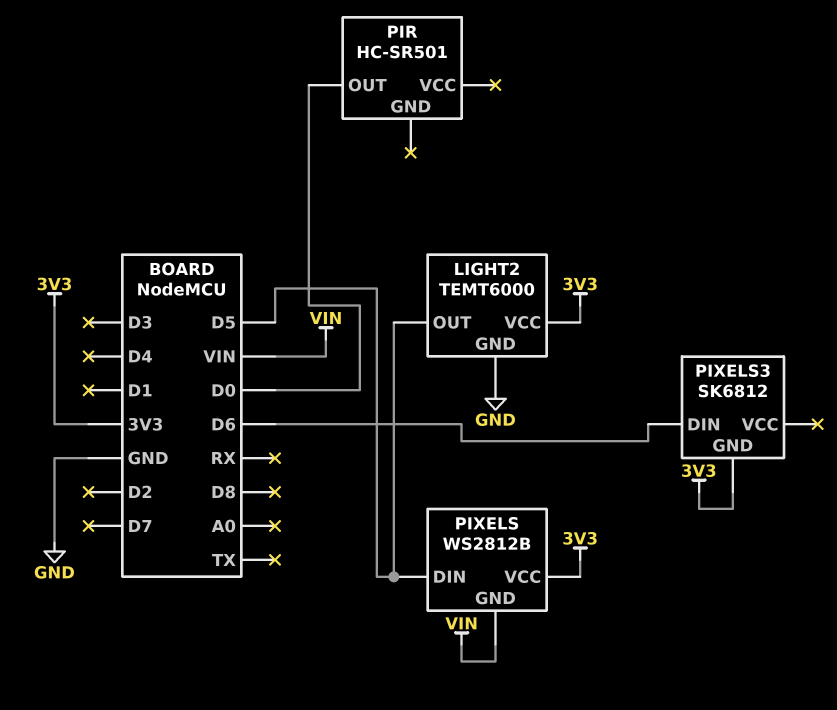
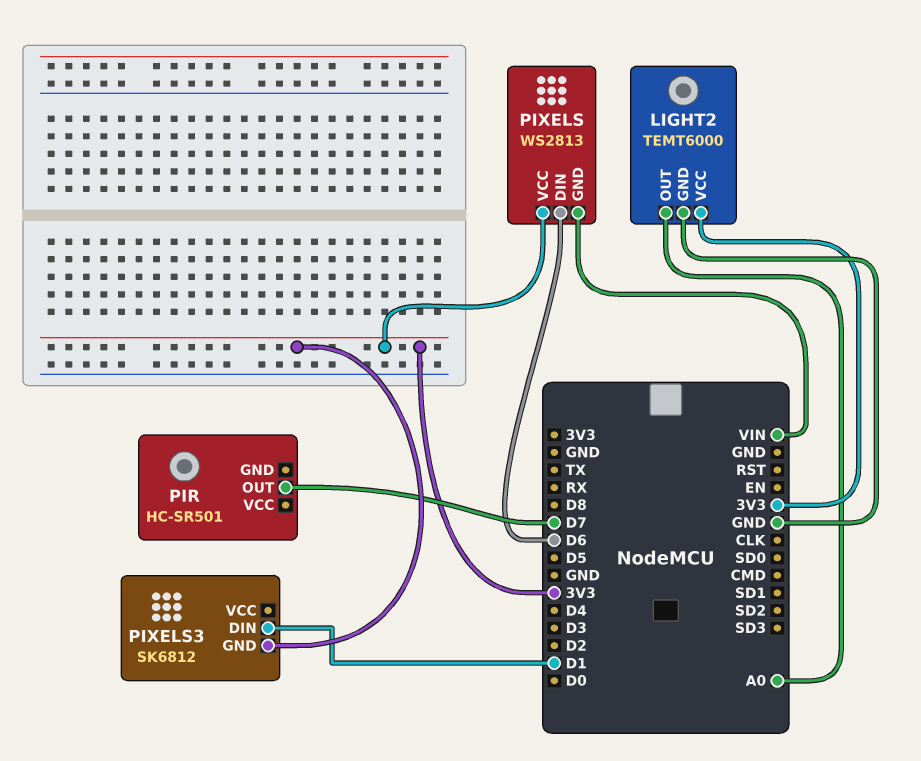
LIGHT2 pin OUT: D5 -> A0
PIR pin OUT: D0 -> D7
PIXELS: WS2812B -> WS2813
PIXELS pin DIN: D5 -> D6
PIXELS3 pin DIN: D6 -> D1

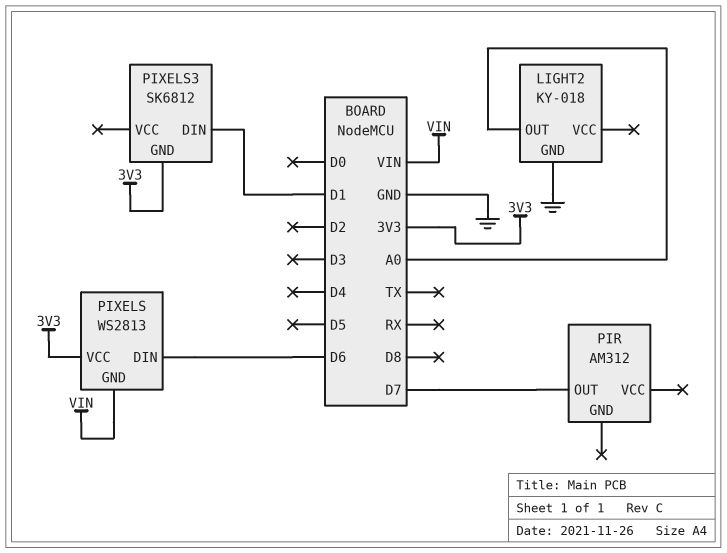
LIGHT2: TEMT6000 -> KY-018
LIGHT2 pin VCC: 3V3 -> none
PIR: HC-SR501 -> AM312

